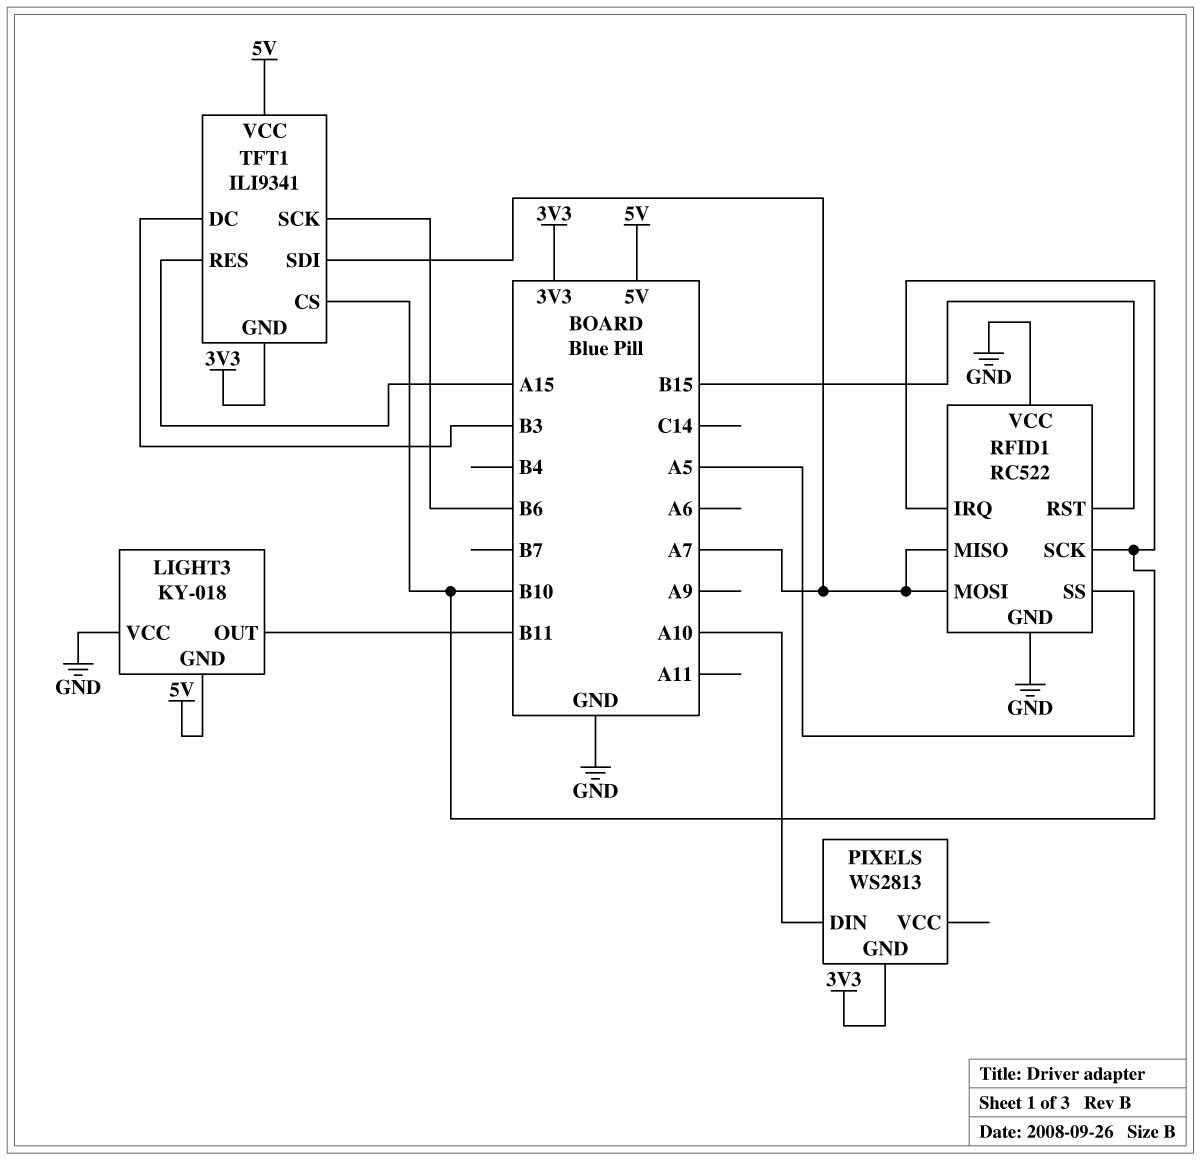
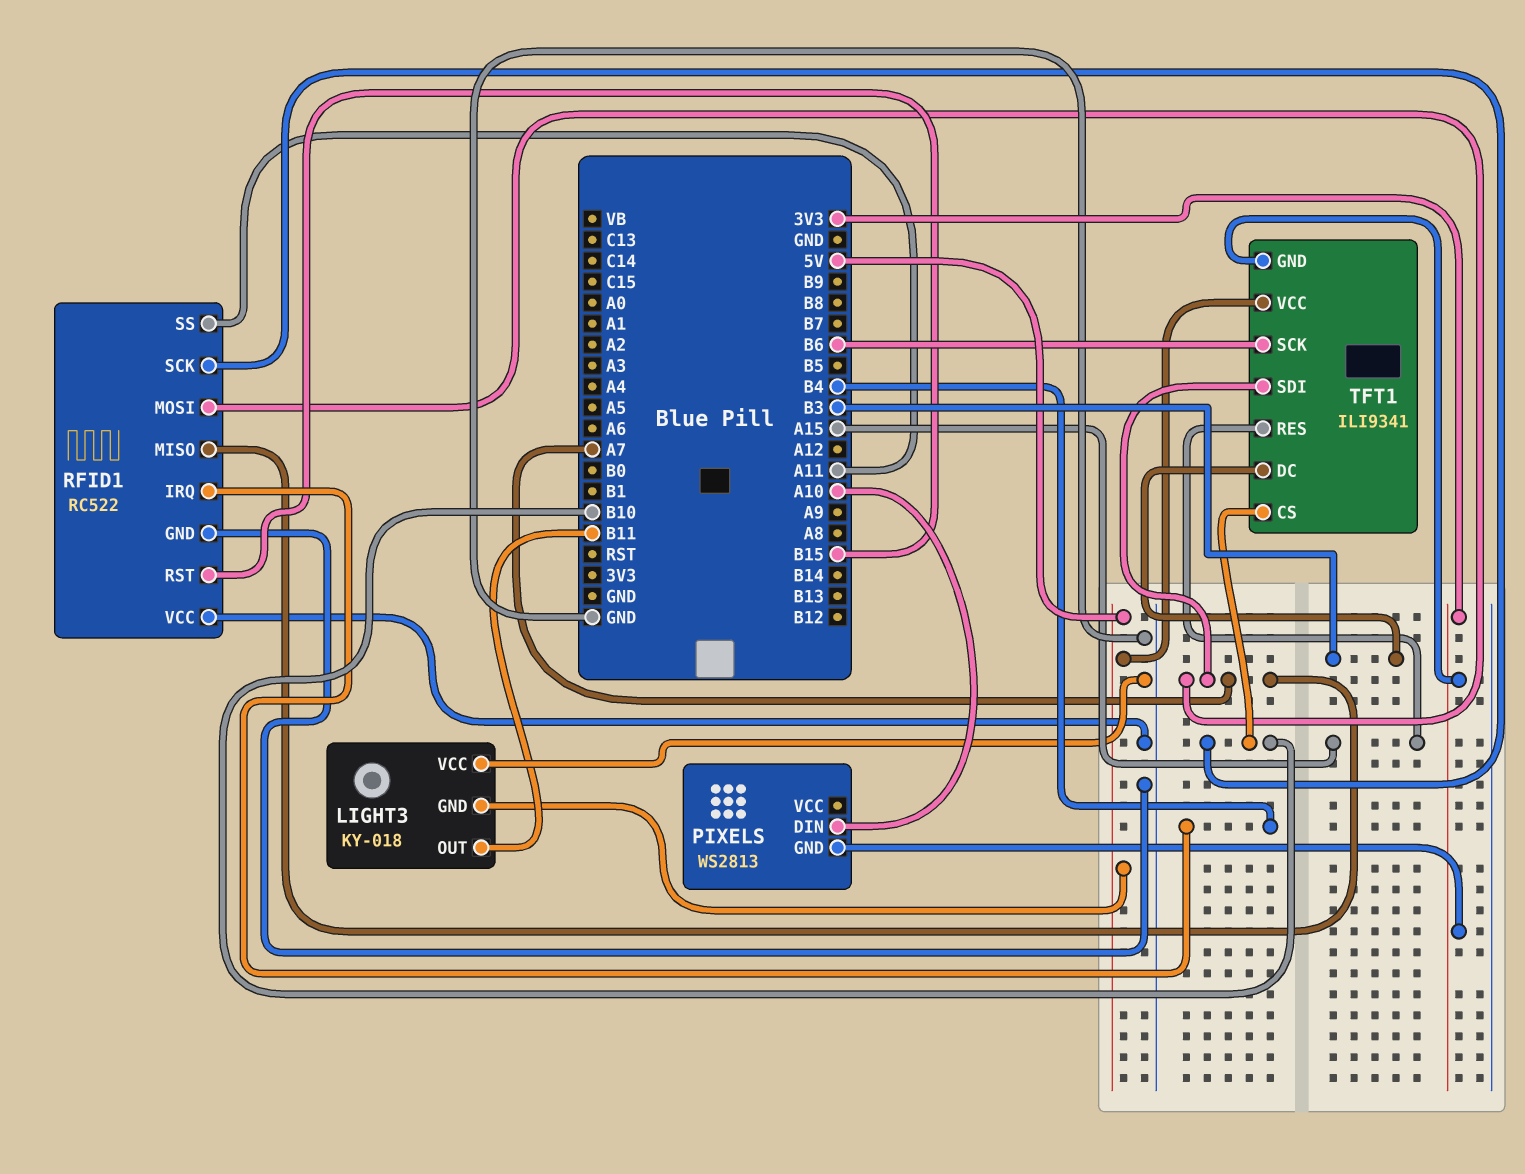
RFID1 pin IRQ: B10 -> B4
RFID1 pin SS: A5 -> A11

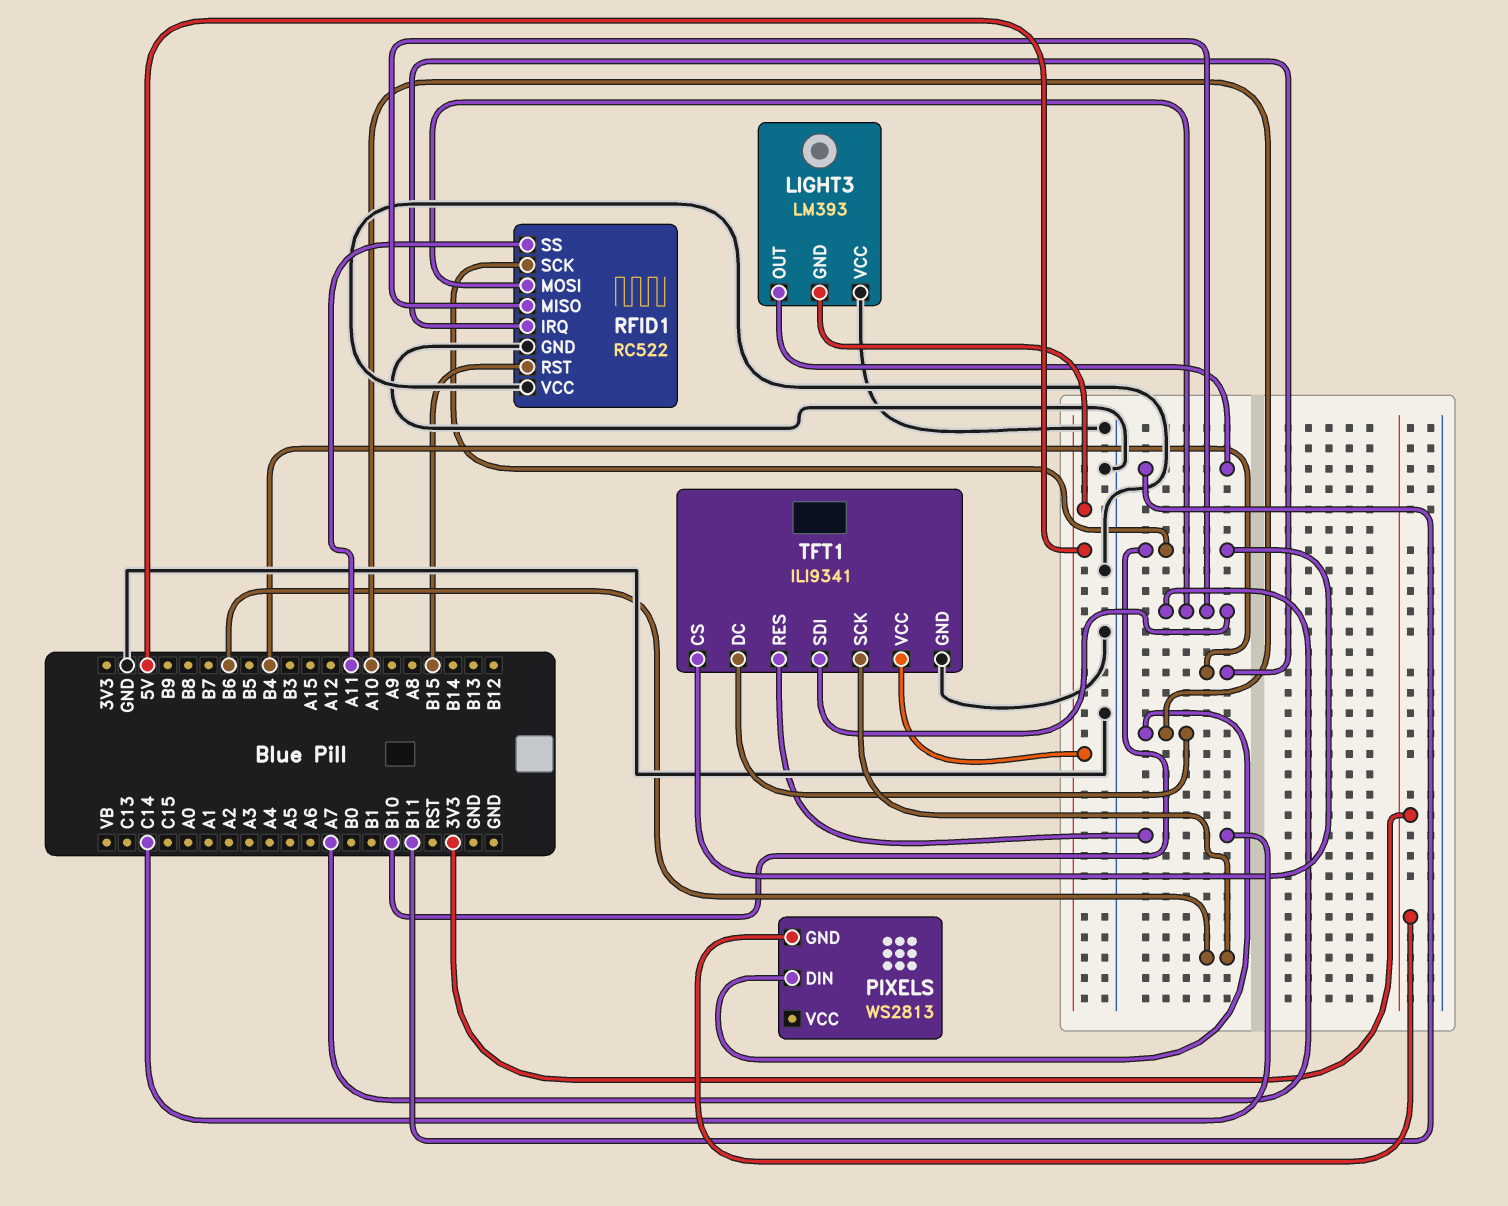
LIGHT3: KY-018 -> LM393
TFT1 pin DC: B3 -> A10
TFT1 pin GND: 3V3 -> GND
TFT1 pin RES: A15 -> C14

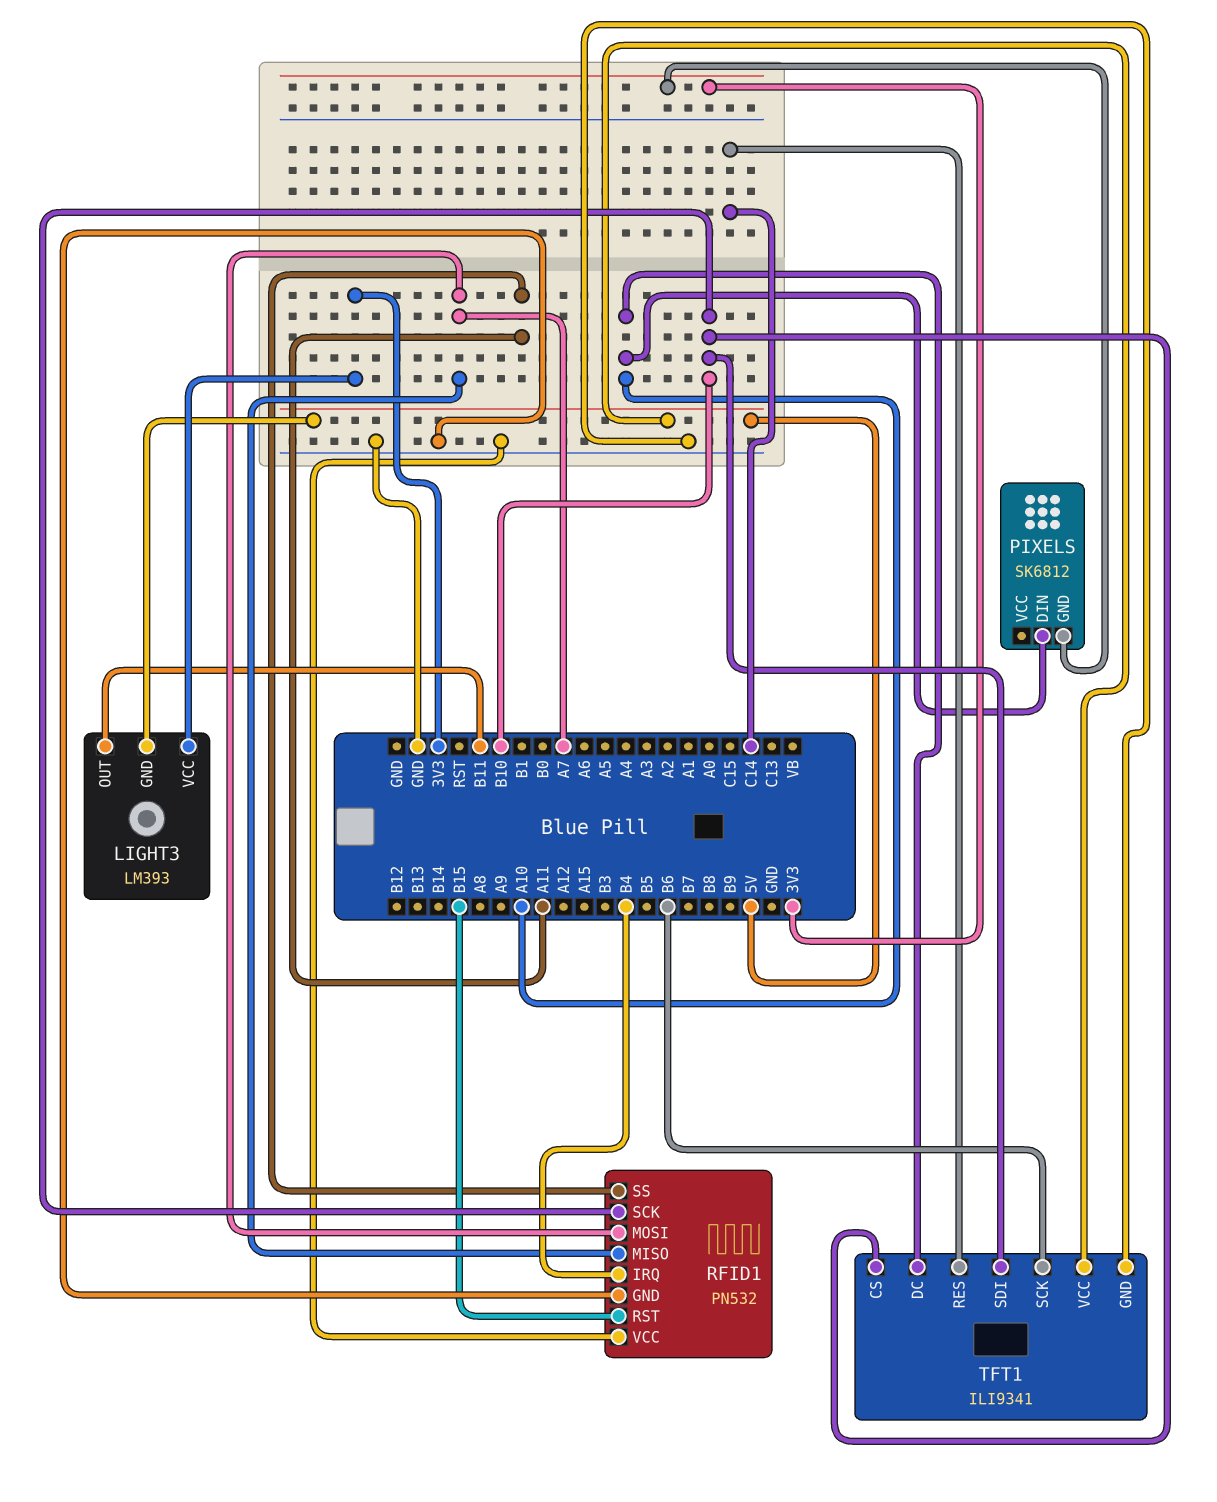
LIGHT3 pin VCC: GND -> 3V3
PIXELS: WS2813 -> SK6812
RFID1: RC522 -> PN532
TFT1 pin SDI: A7 -> B10

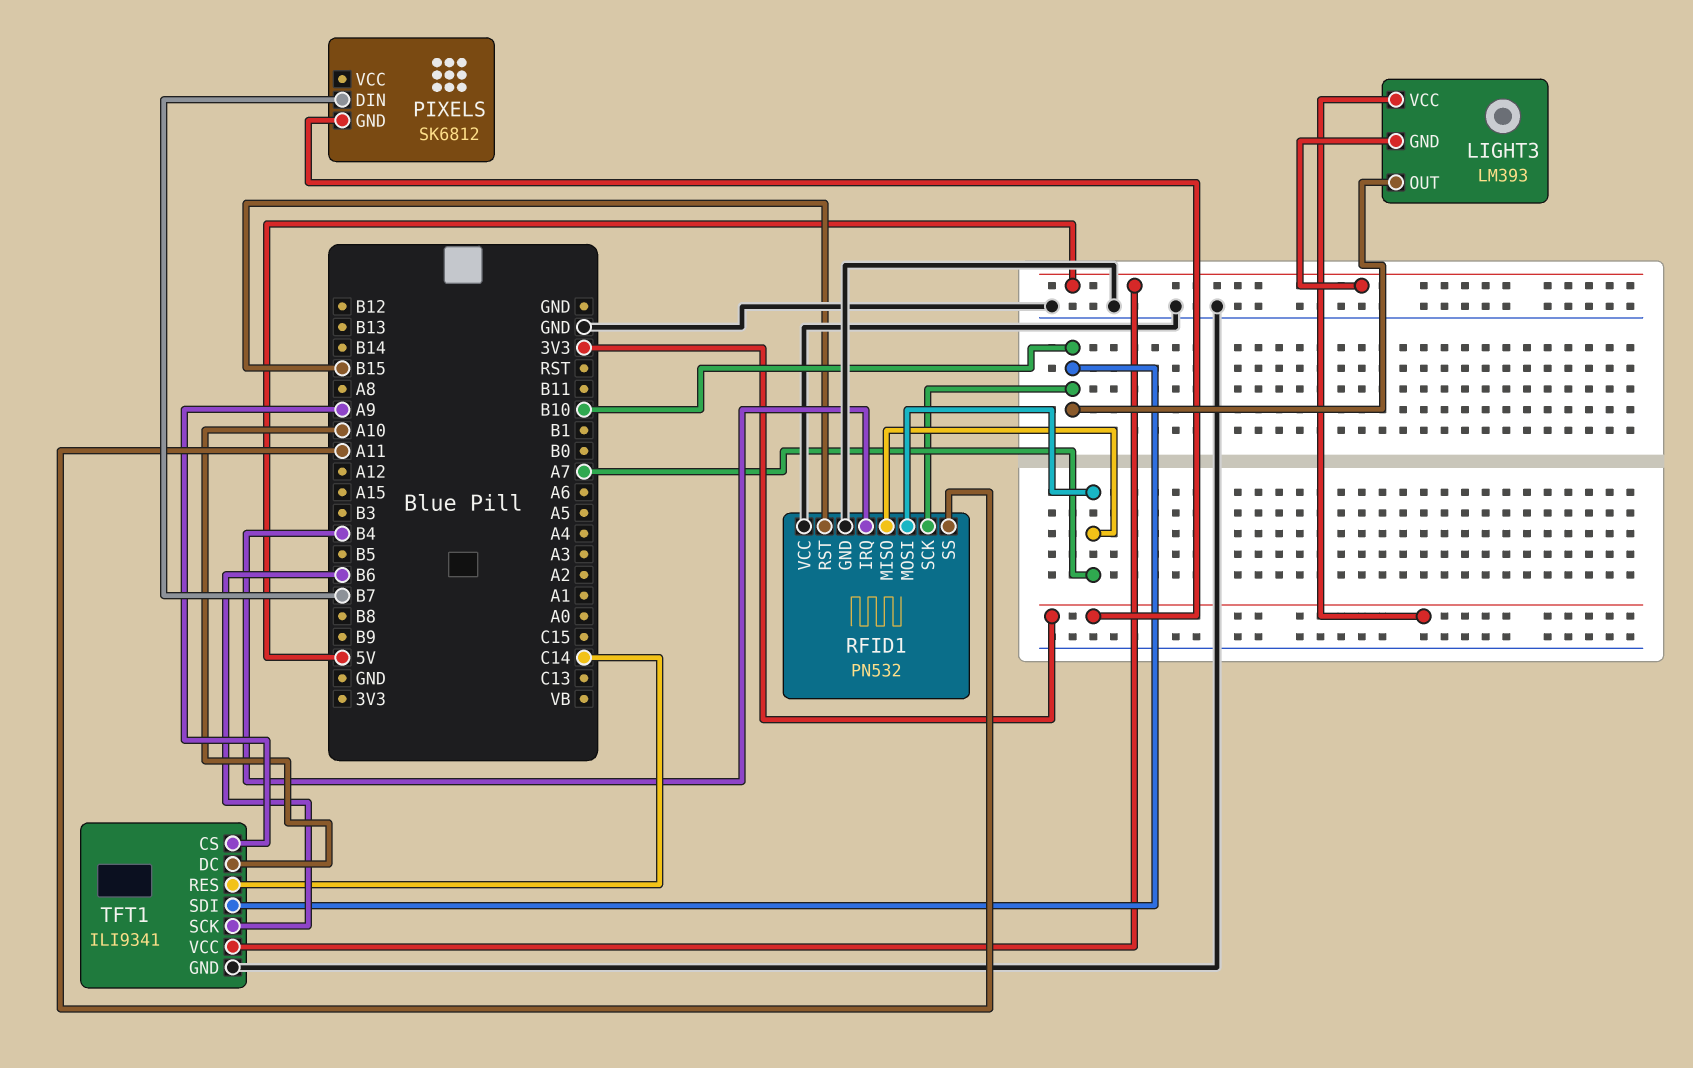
LIGHT3 pin OUT: B11 -> B10
PIXELS pin DIN: A10 -> B7
TFT1 pin CS: B10 -> A9

